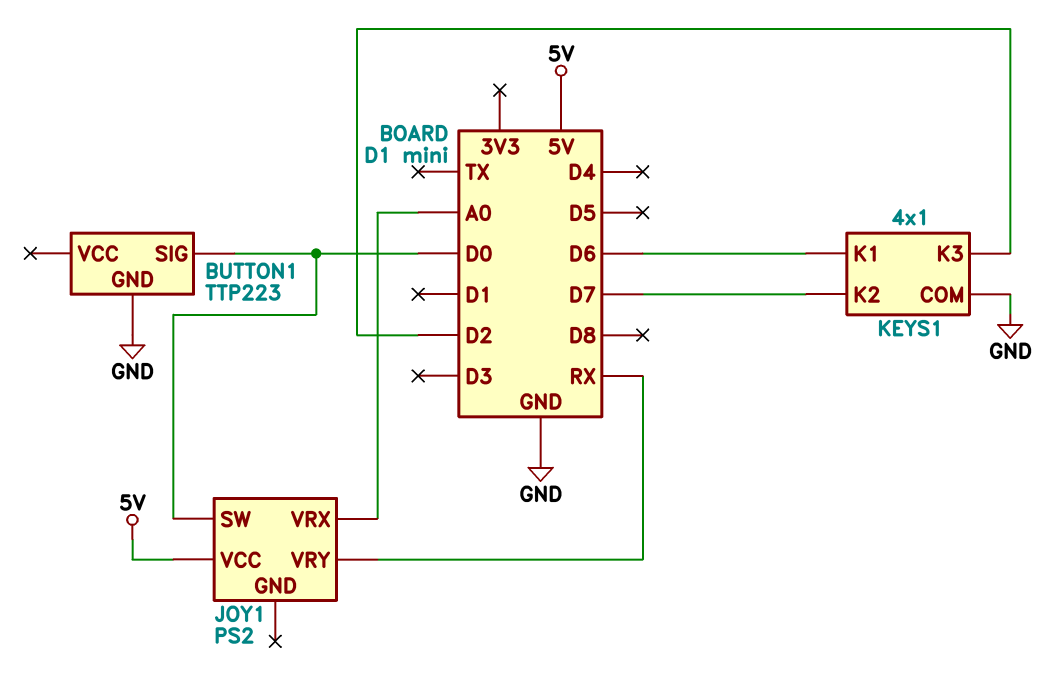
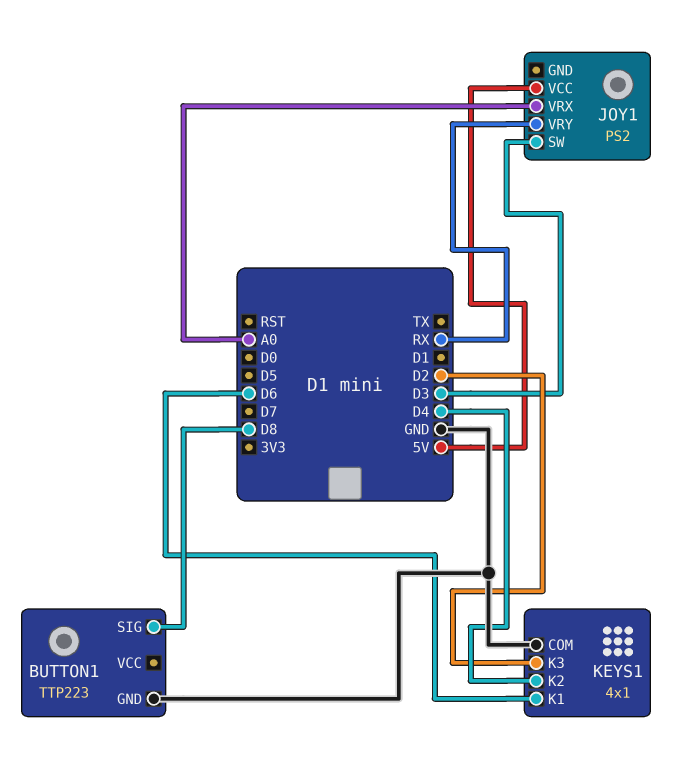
BUTTON1 pin SIG: D0 -> D8
JOY1 pin SW: D0 -> D3
KEYS1 pin K2: D7 -> D4

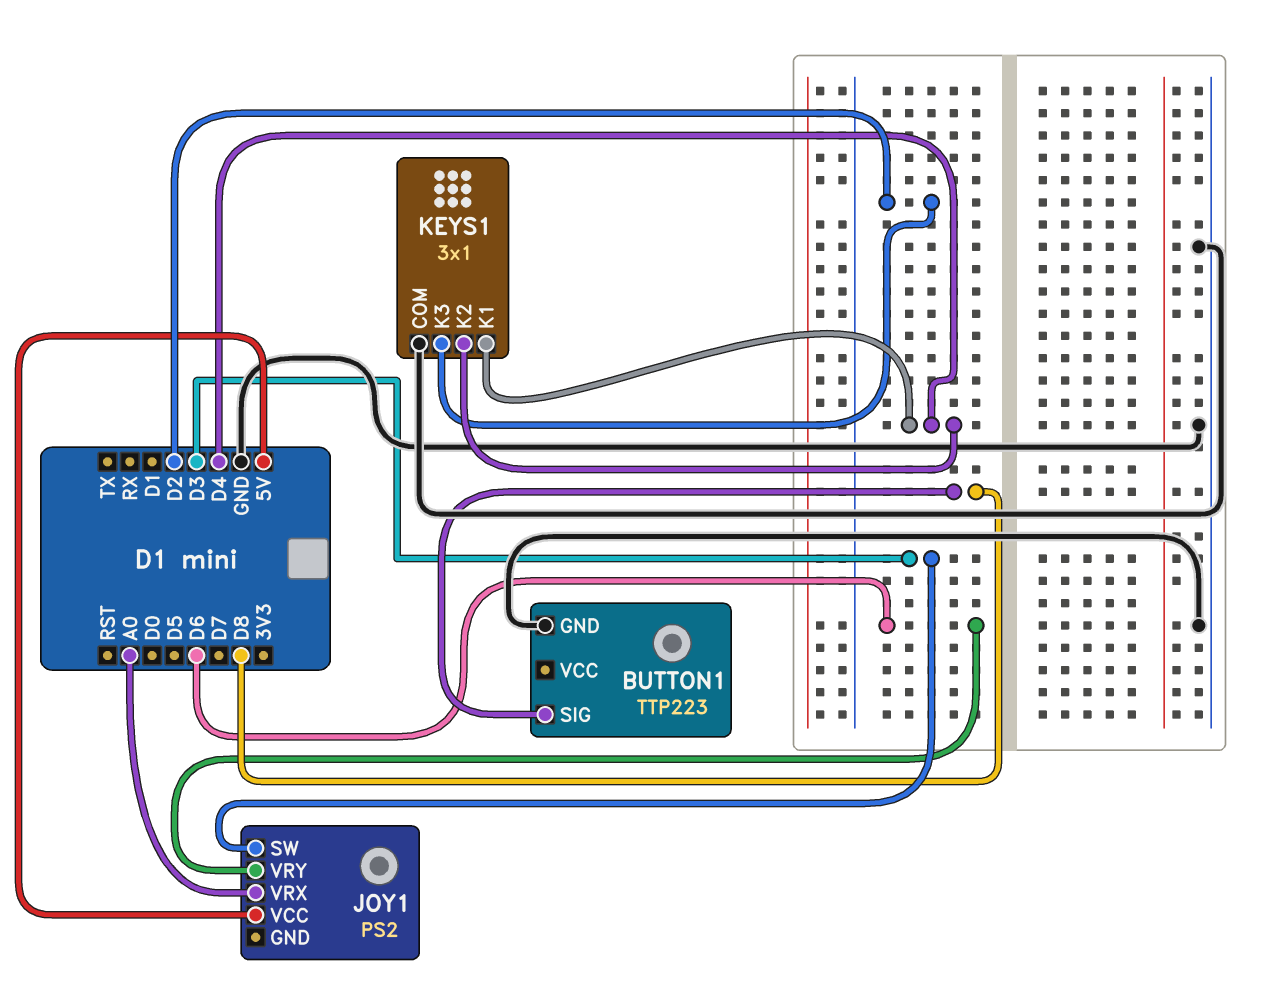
JOY1 pin VRY: RX -> D6
KEYS1: 4x1 -> 3x1
KEYS1 pin K1: D6 -> D4

